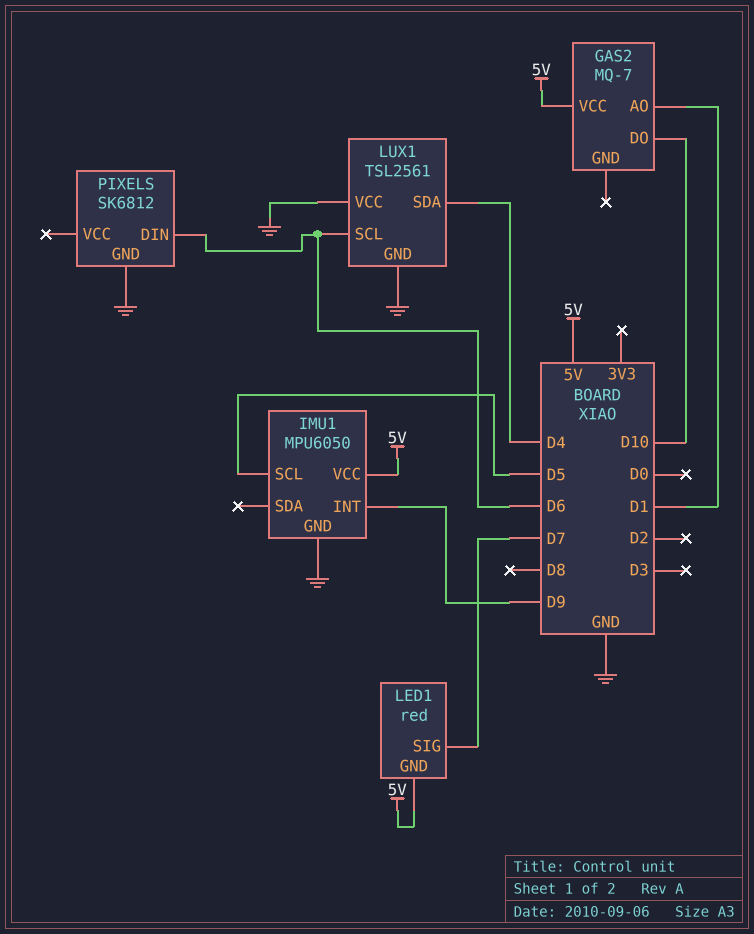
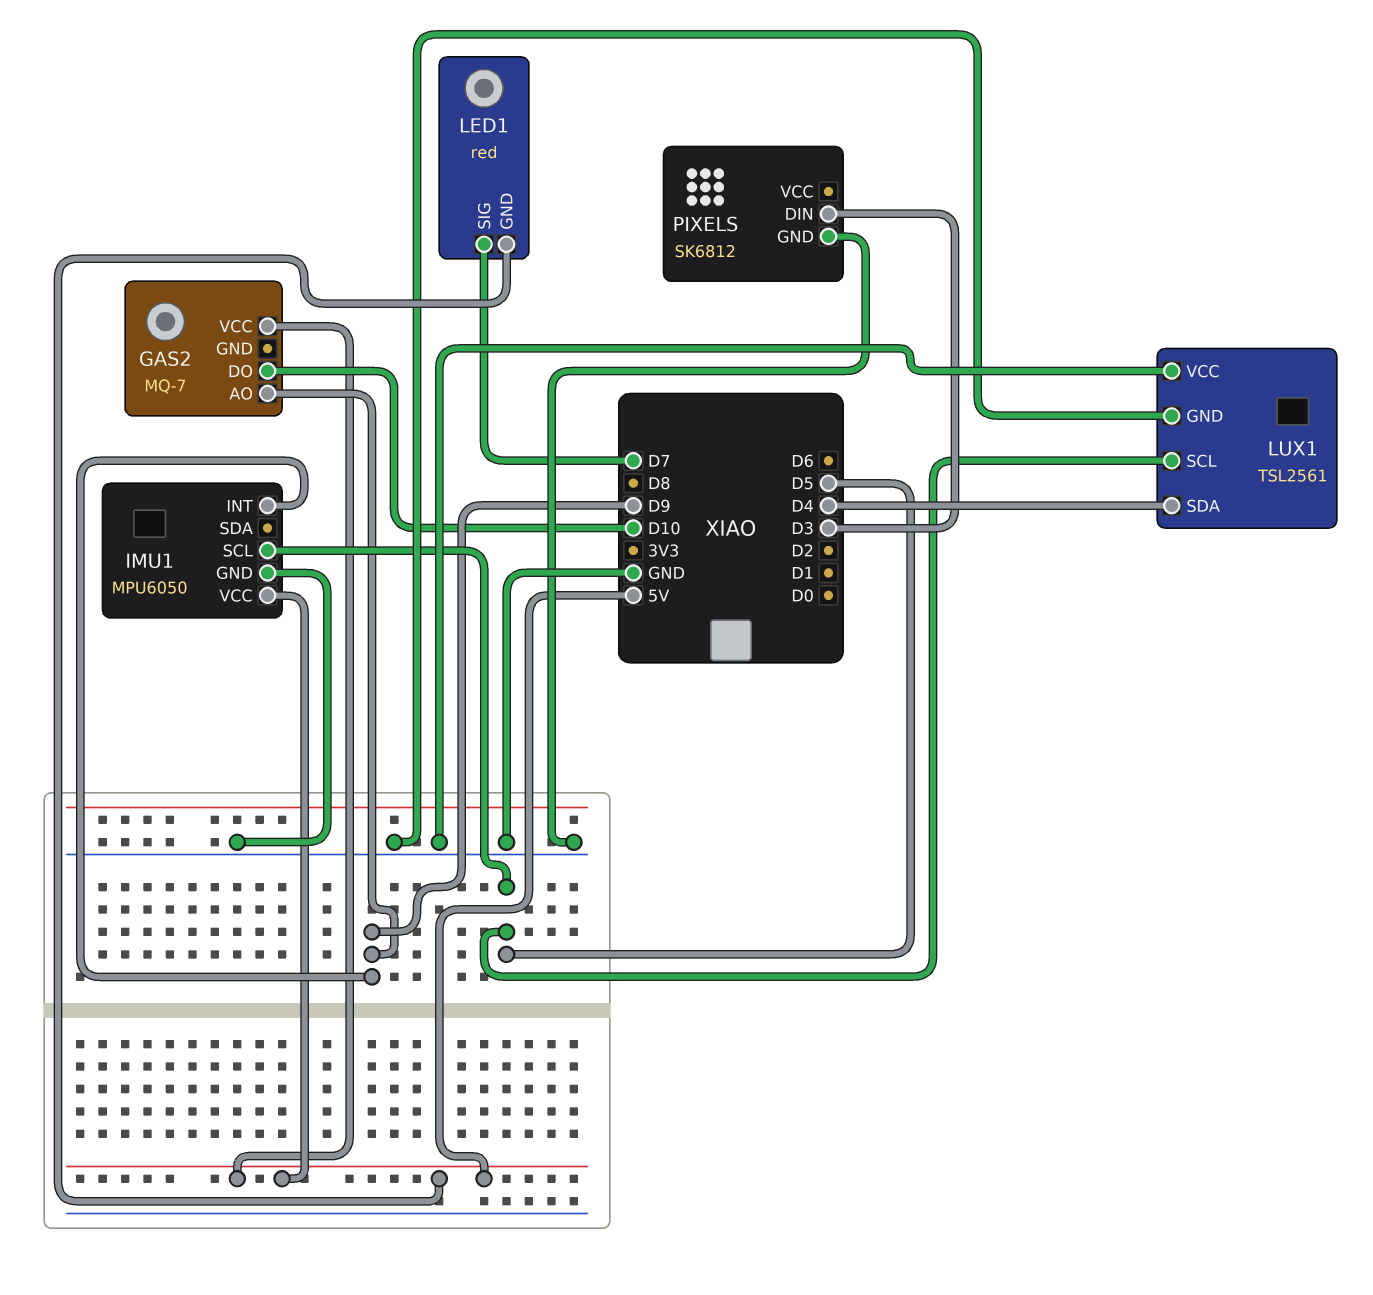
GAS2 pin AO: D1 -> D9
LUX1 pin SCL: D6 -> D5
PIXELS pin DIN: D6 -> D3

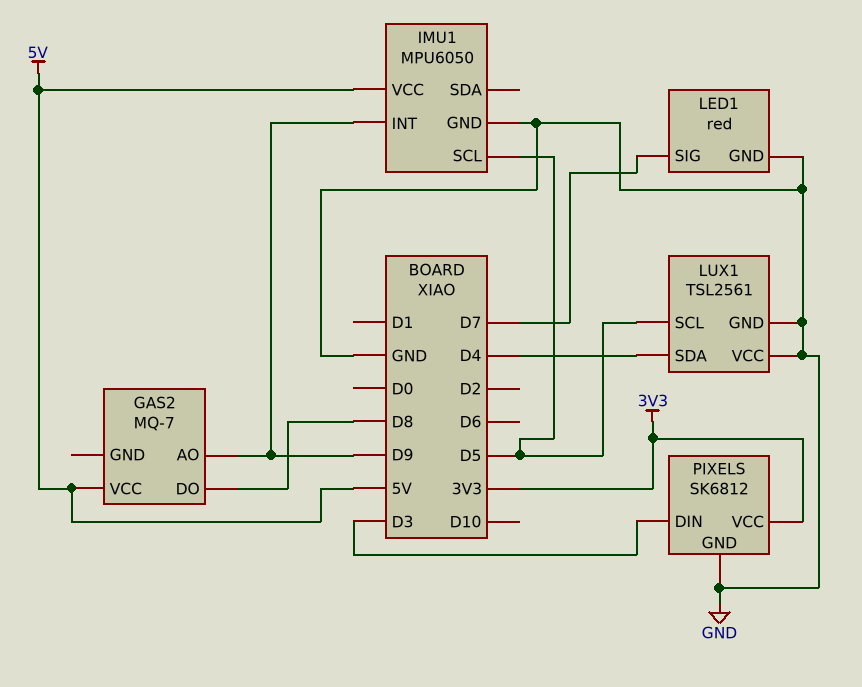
GAS2 pin DO: D10 -> D8
LED1 pin GND: 5V -> GND
PIXELS pin VCC: none -> 3V3

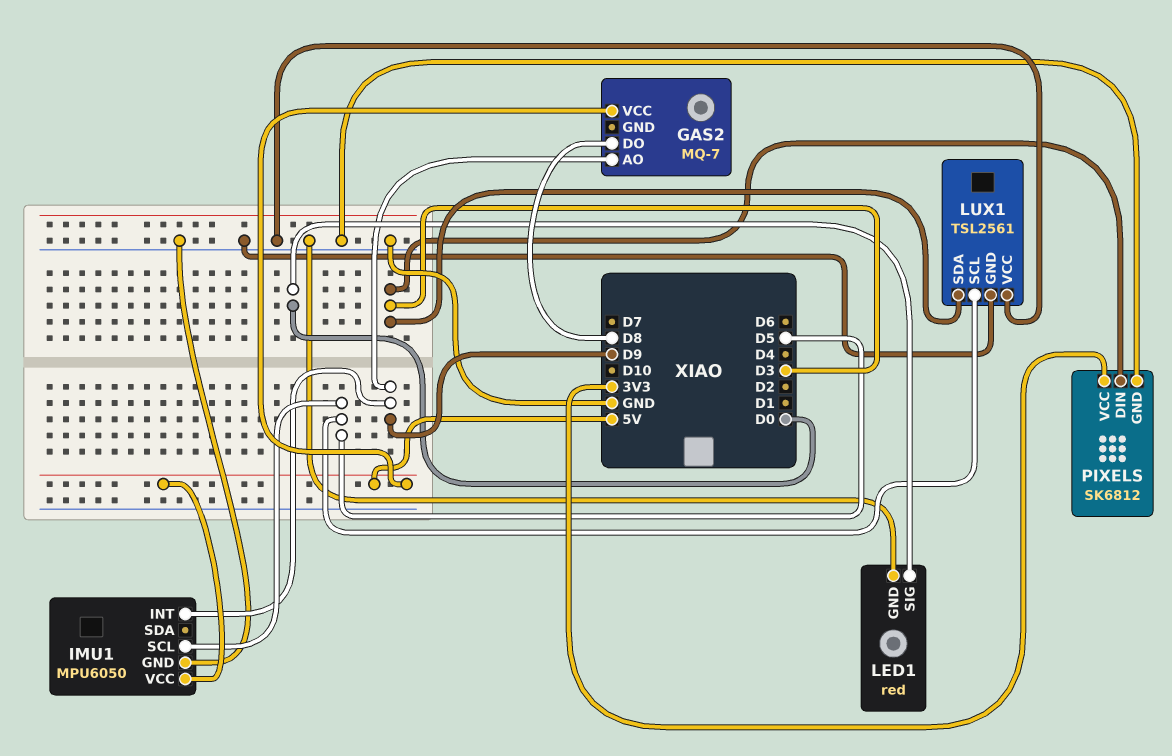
LED1 pin SIG: D7 -> D0
LUX1 pin SDA: D4 -> D3

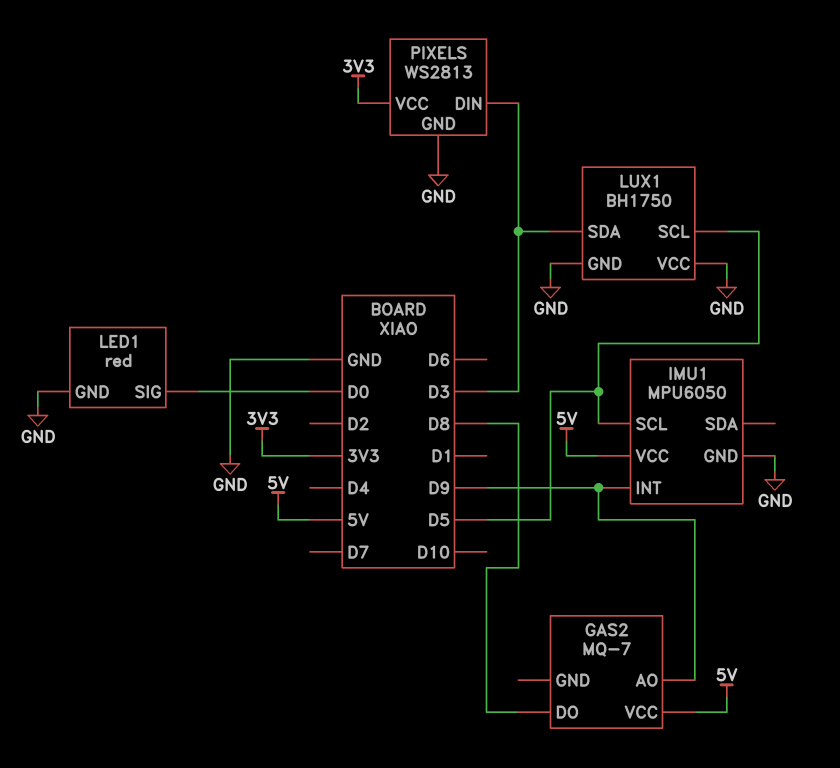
LUX1: TSL2561 -> BH1750
PIXELS: SK6812 -> WS2813

